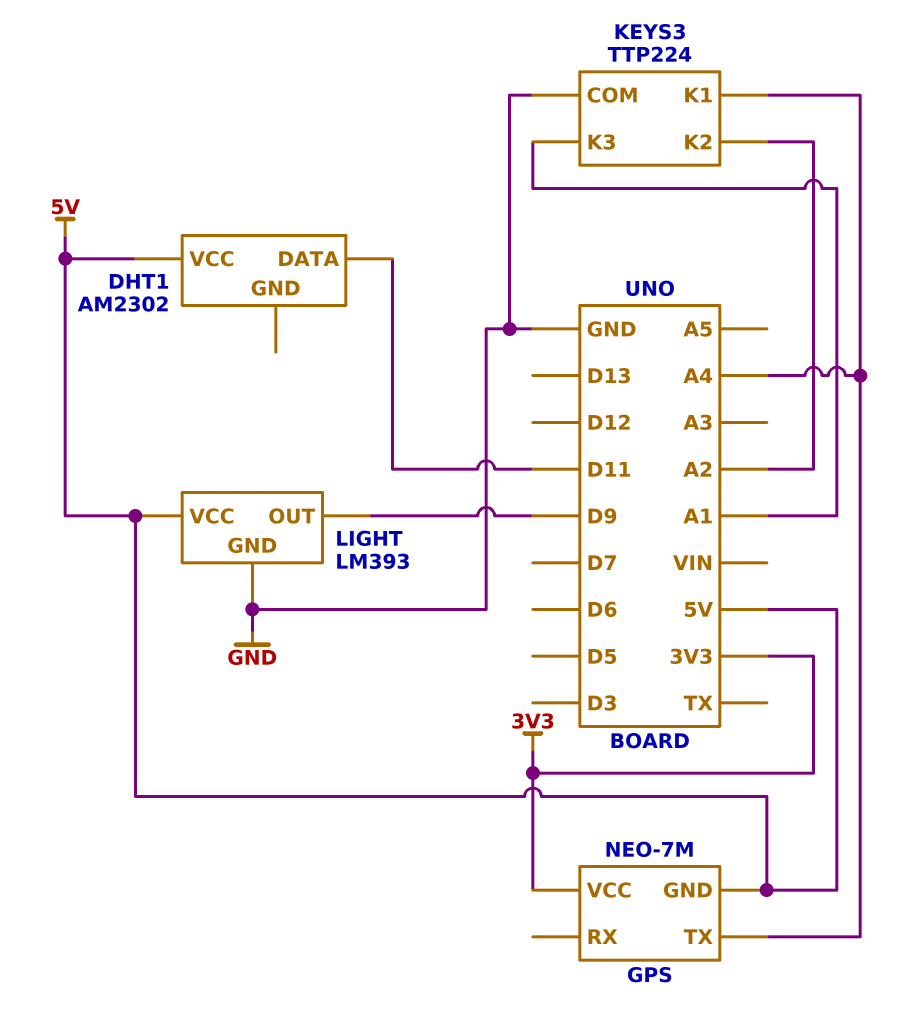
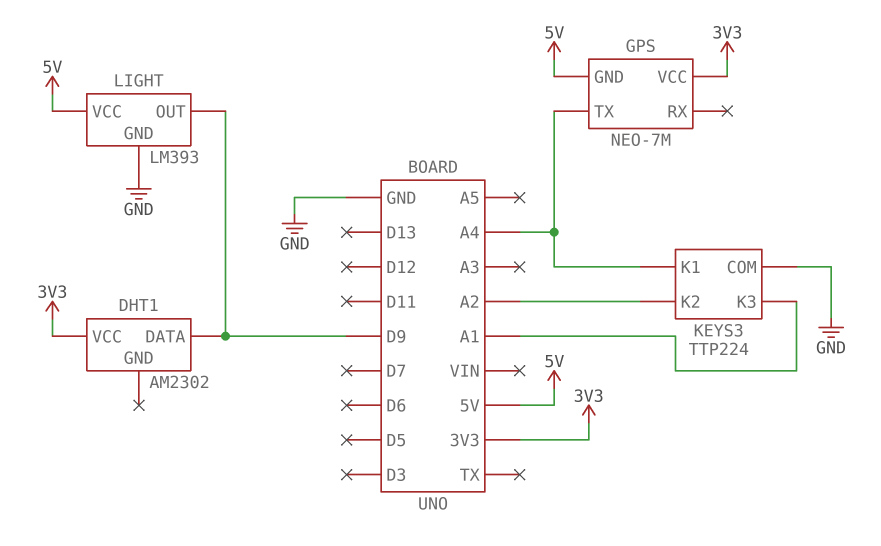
DHT1 pin DATA: D11 -> D9
DHT1 pin VCC: 5V -> 3V3

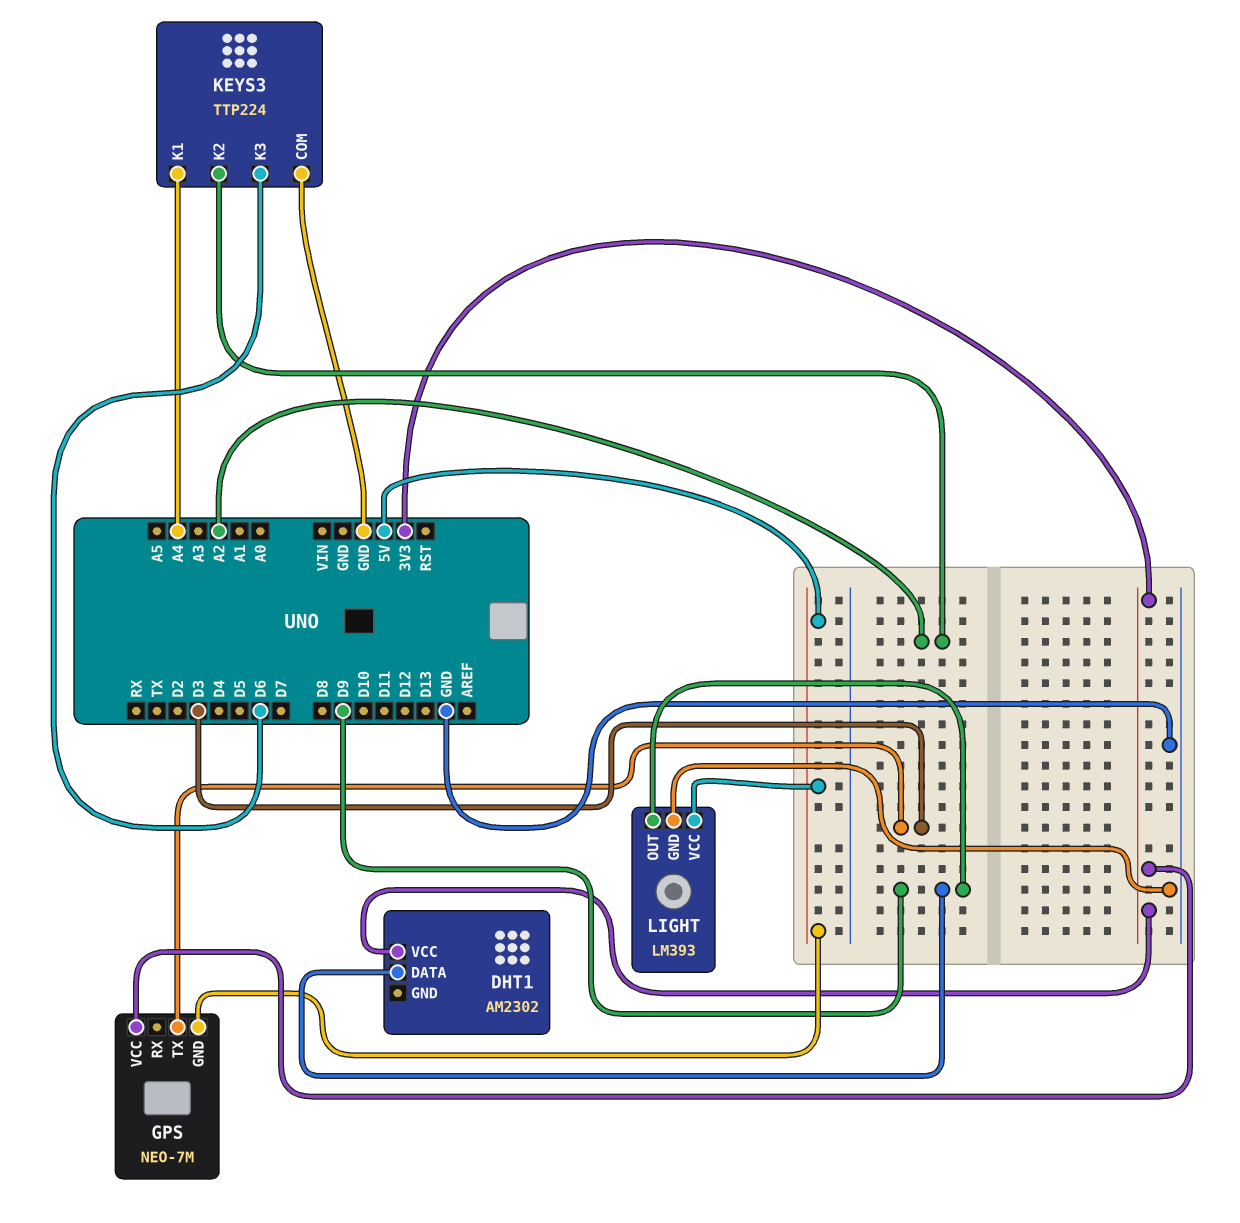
GPS pin TX: A4 -> D3
KEYS3 pin K3: A1 -> D6

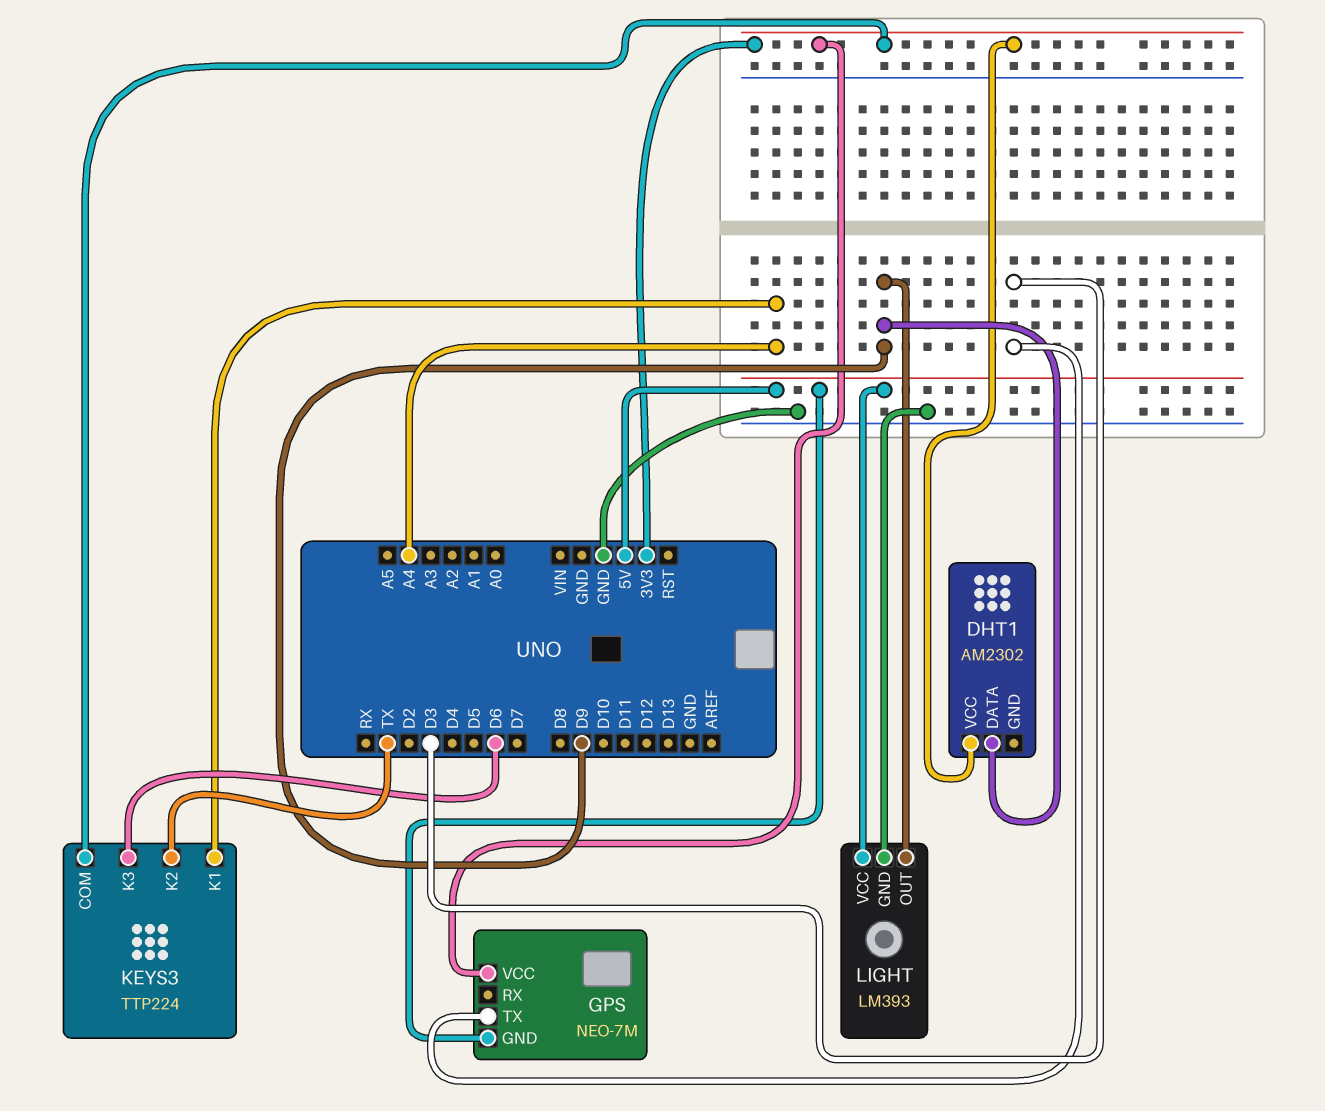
KEYS3 pin COM: GND -> 3V3
KEYS3 pin K2: A2 -> TX

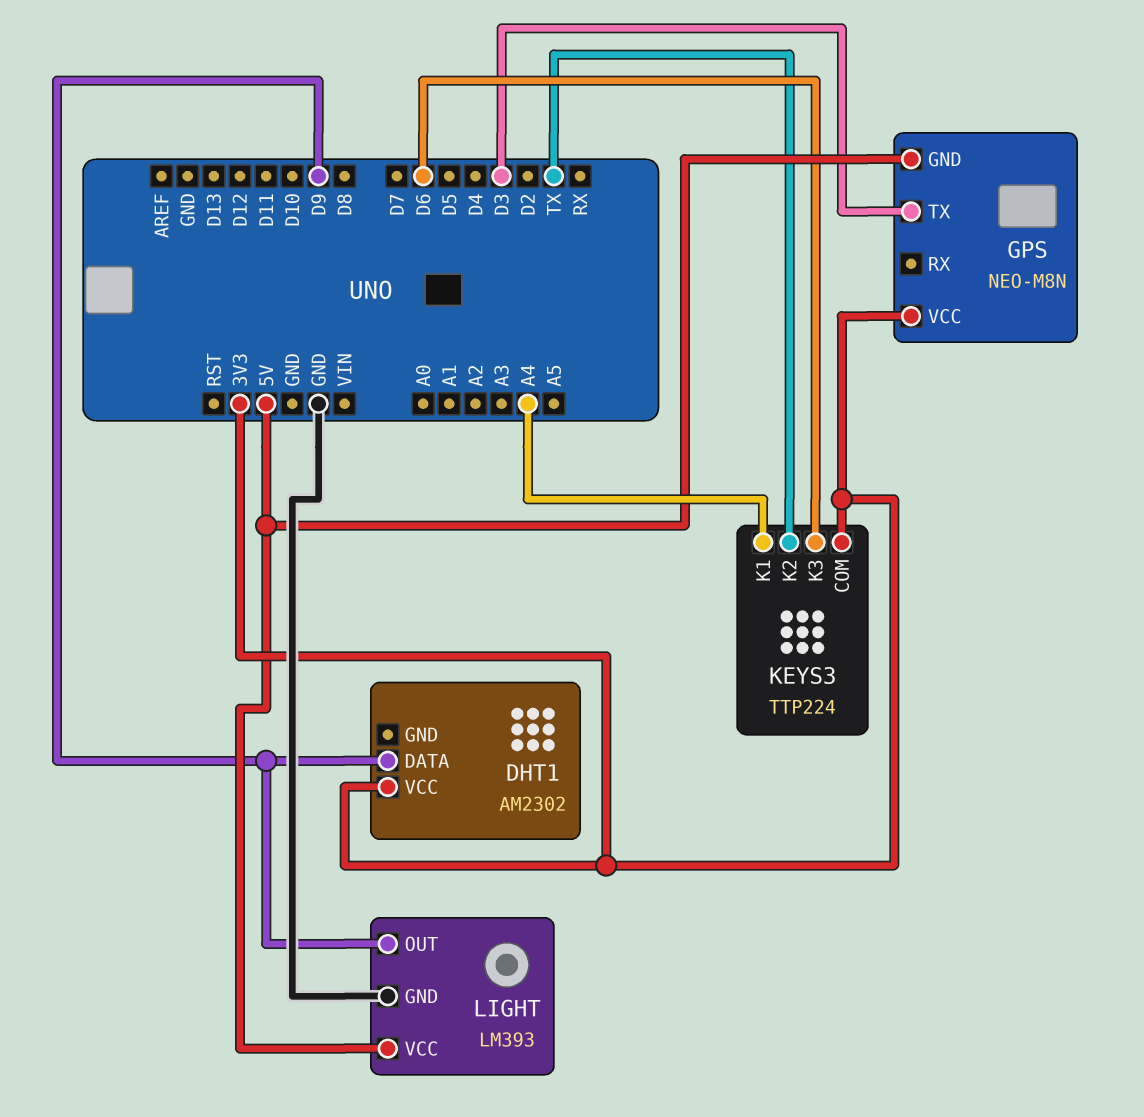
GPS: NEO-7M -> NEO-M8N

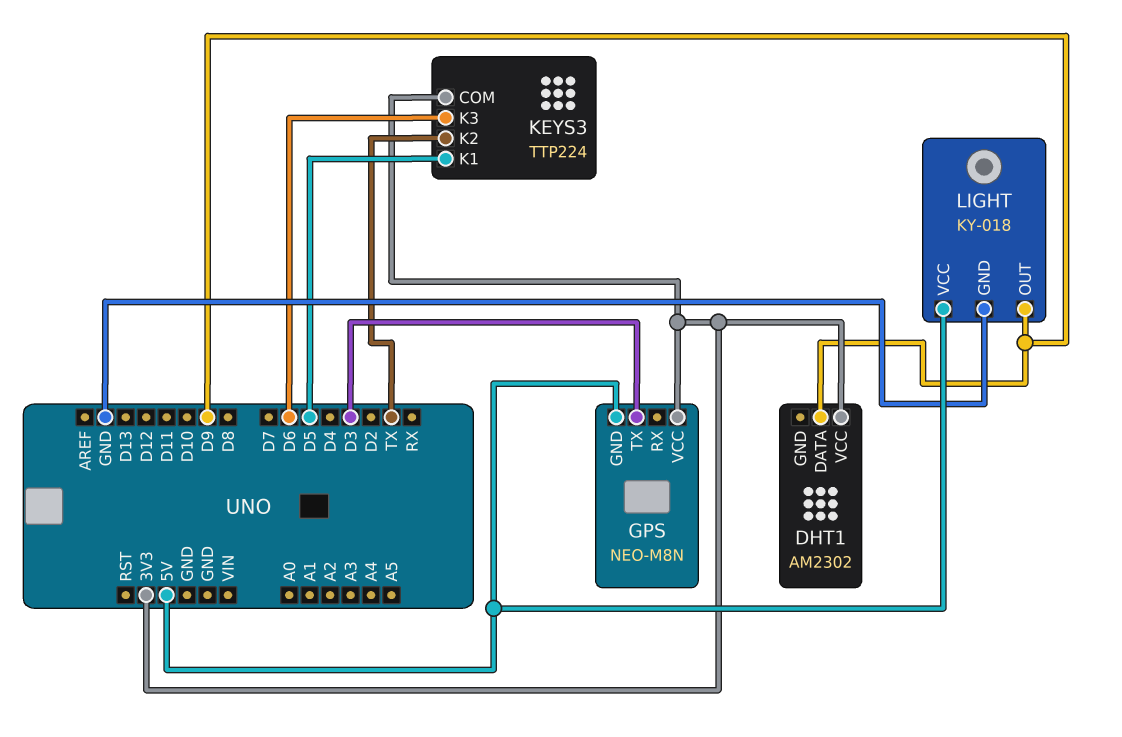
KEYS3 pin K1: A4 -> D5
LIGHT: LM393 -> KY-018

